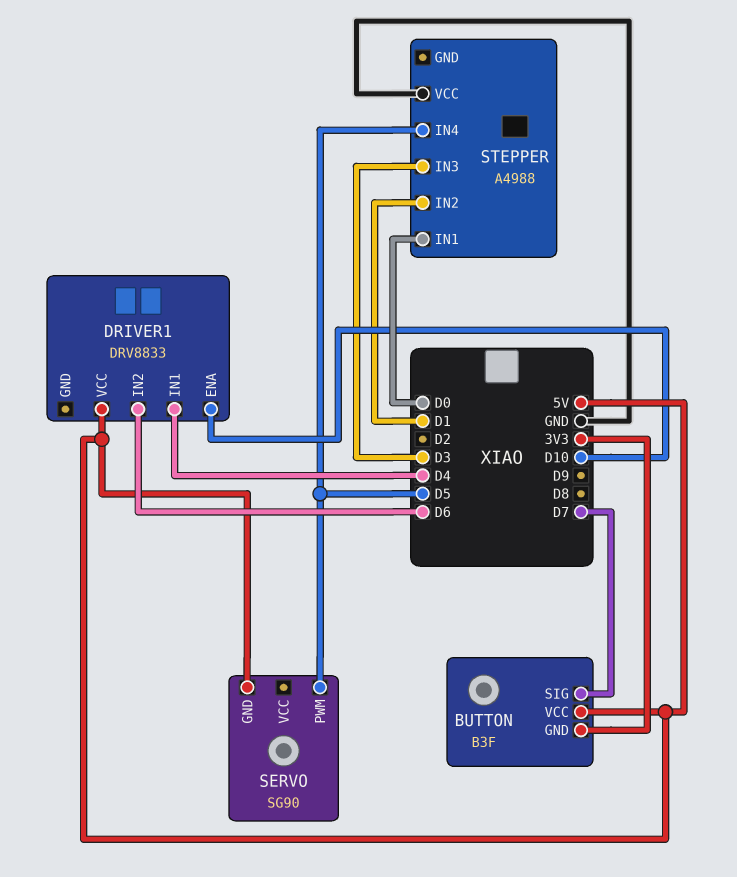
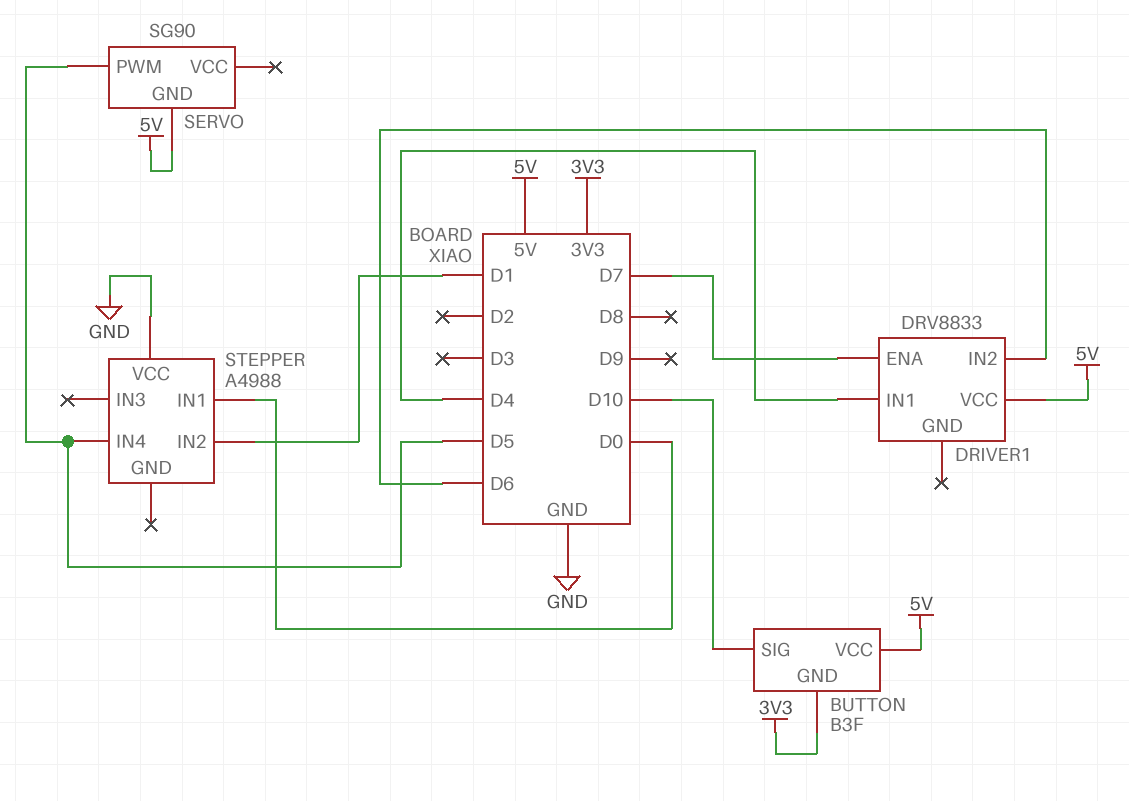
BUTTON pin SIG: D7 -> D10
DRIVER1 pin ENA: D10 -> D7
STEPPER pin IN3: D3 -> none

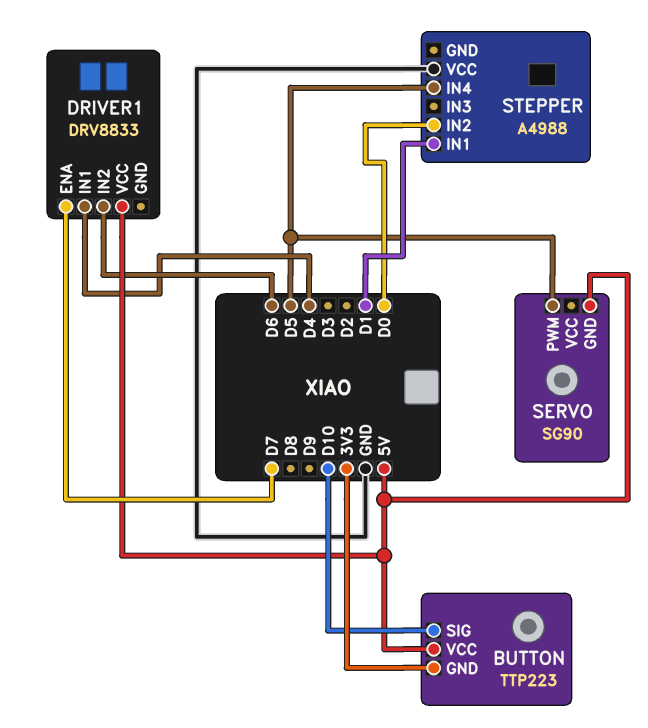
BUTTON: B3F -> TTP223
STEPPER pin IN1: D0 -> D1
STEPPER pin IN2: D1 -> D0

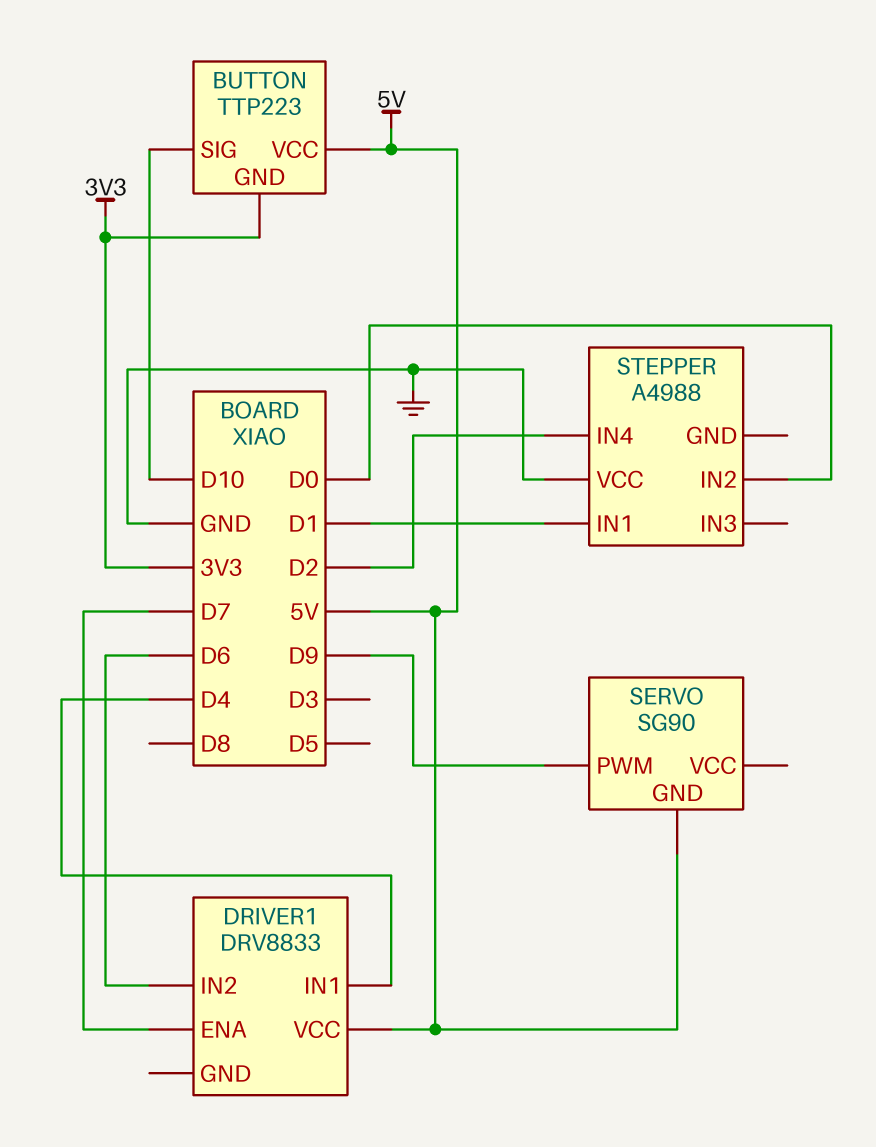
SERVO pin PWM: D5 -> D9
STEPPER pin IN4: D5 -> D2

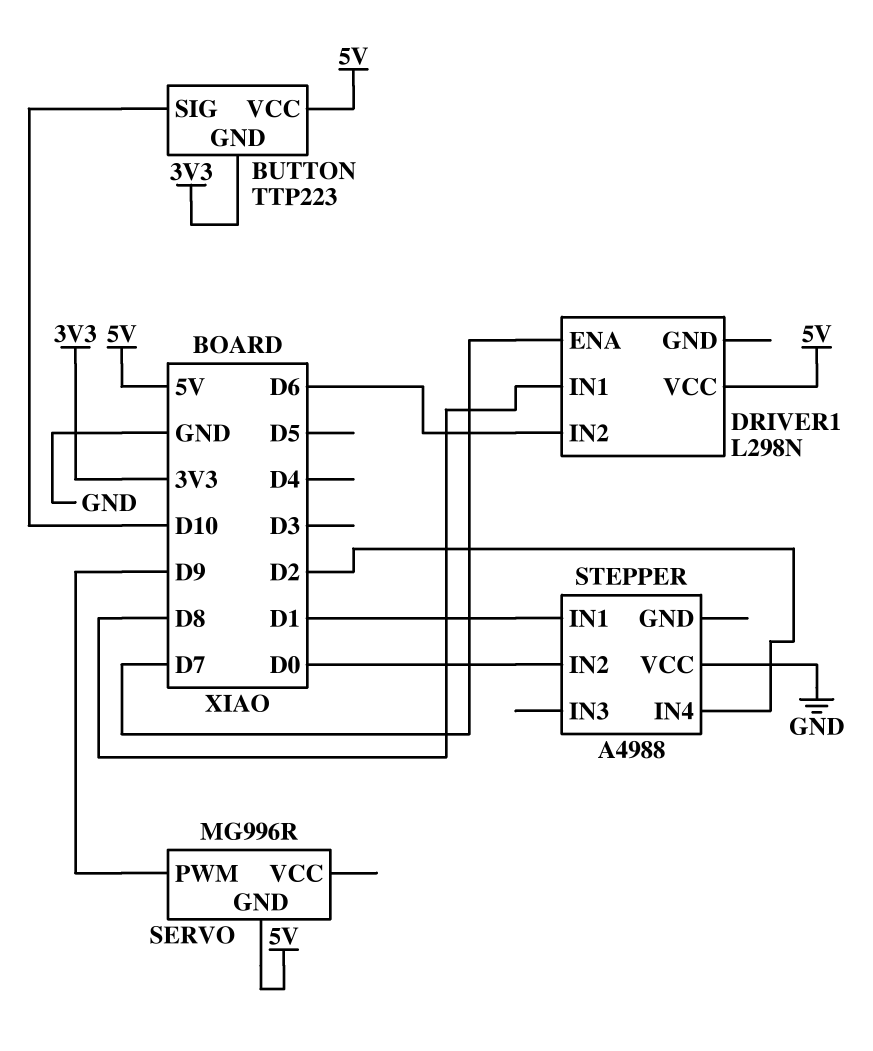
DRIVER1: DRV8833 -> L298N
DRIVER1 pin IN1: D4 -> D8
SERVO: SG90 -> MG996R

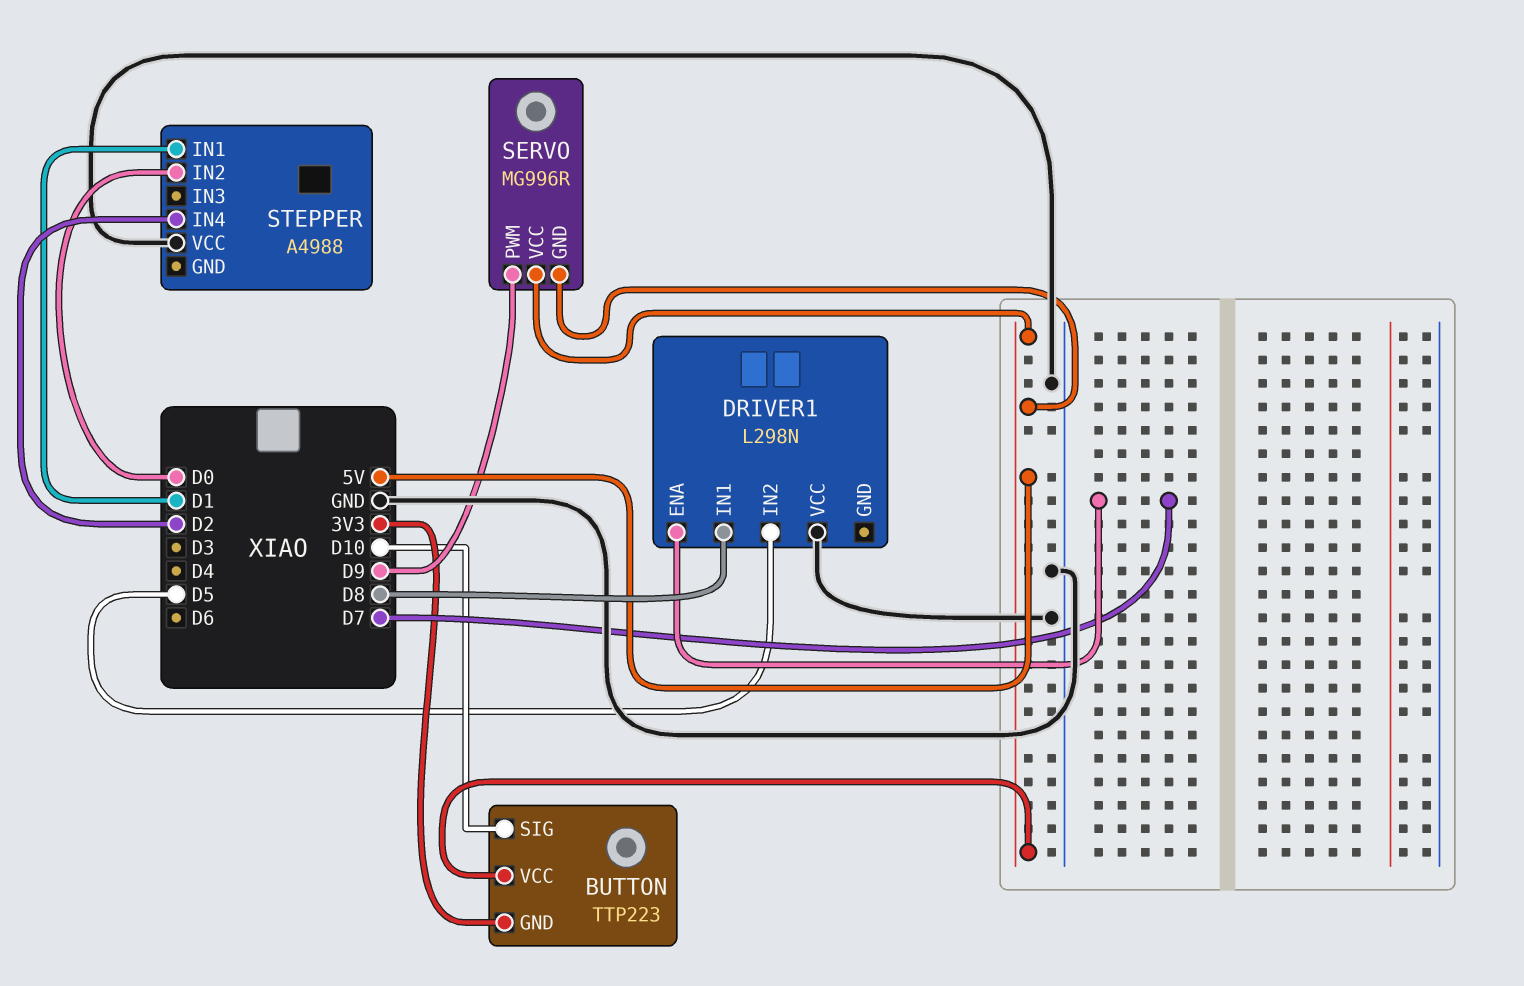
DRIVER1 pin IN2: D6 -> D5
DRIVER1 pin VCC: 5V -> GND
SERVO pin VCC: none -> 5V

